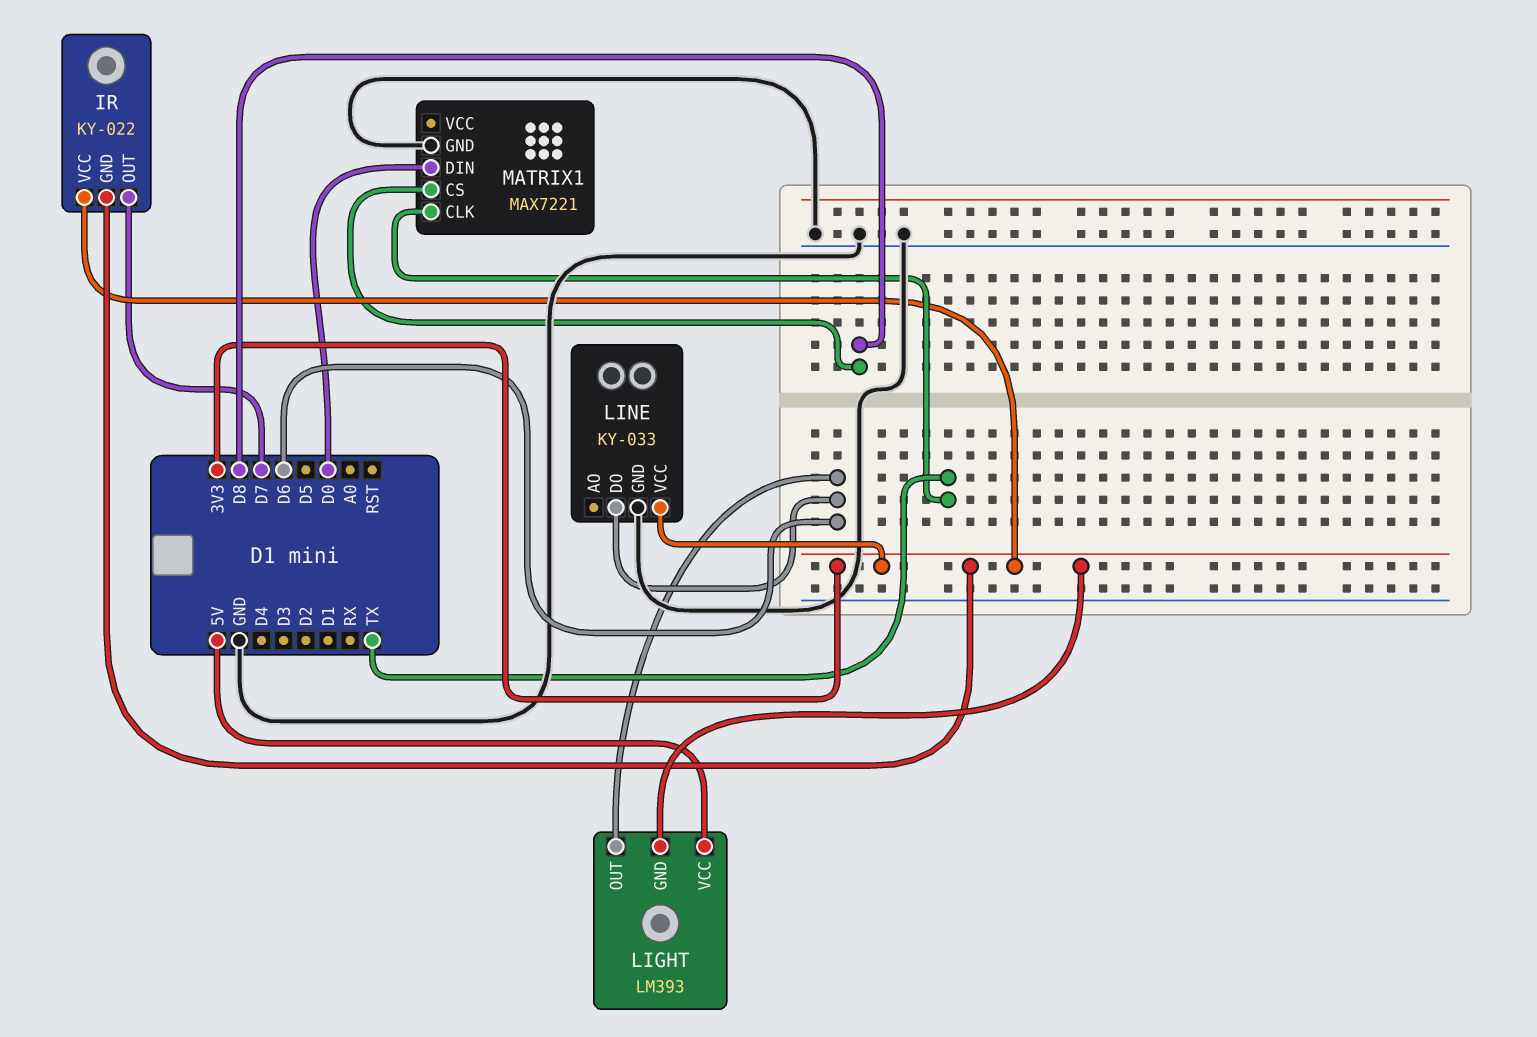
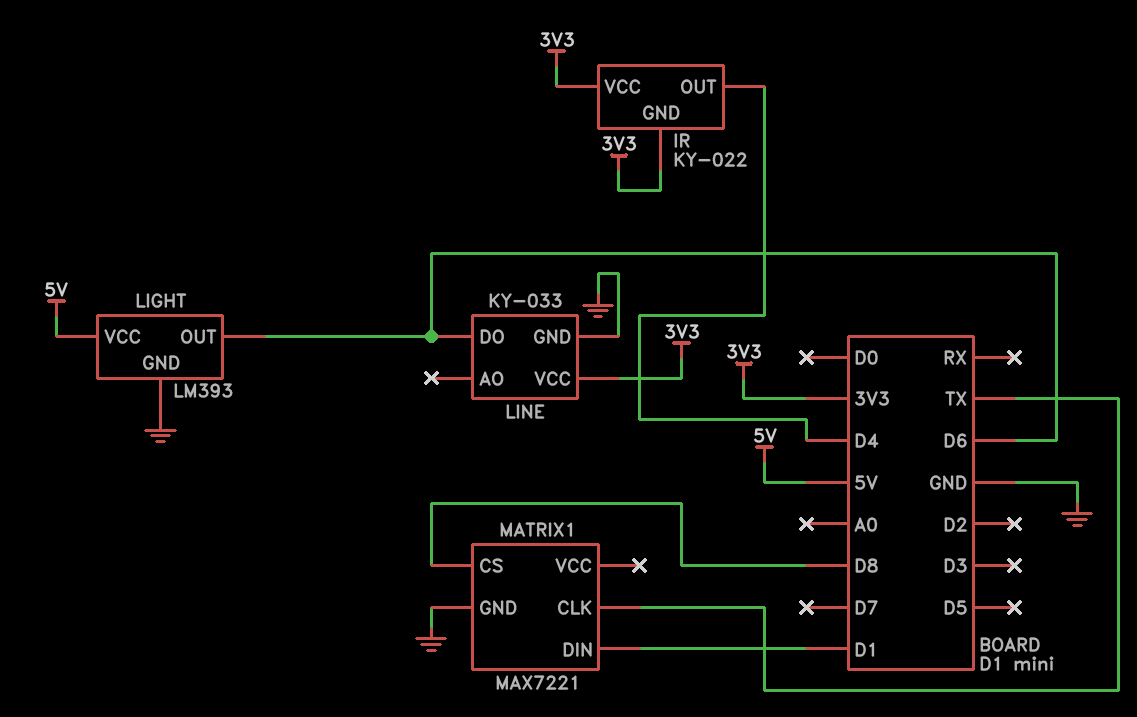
IR pin OUT: D7 -> D4
LIGHT pin GND: 3V3 -> GND
MATRIX1 pin DIN: D0 -> D1

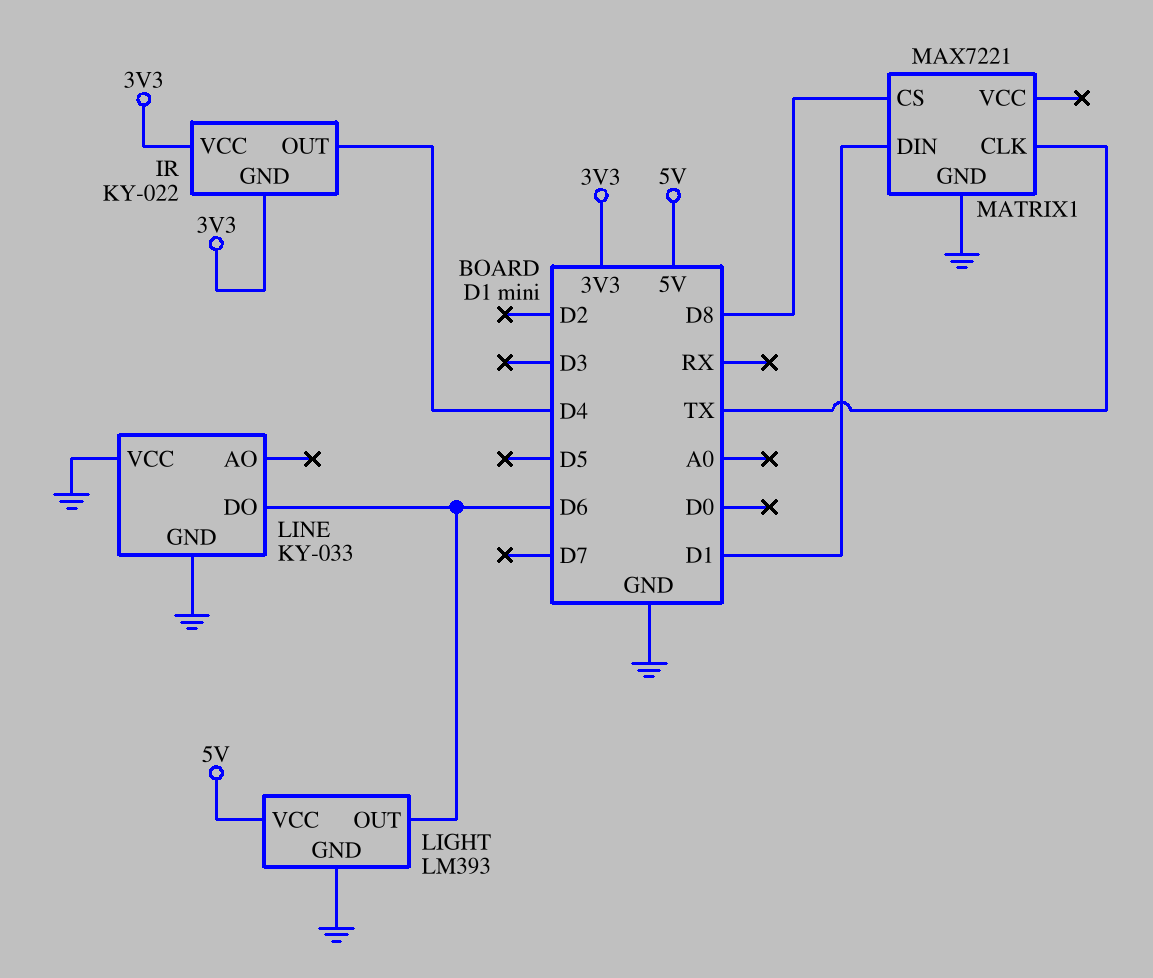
LINE pin VCC: 3V3 -> GND

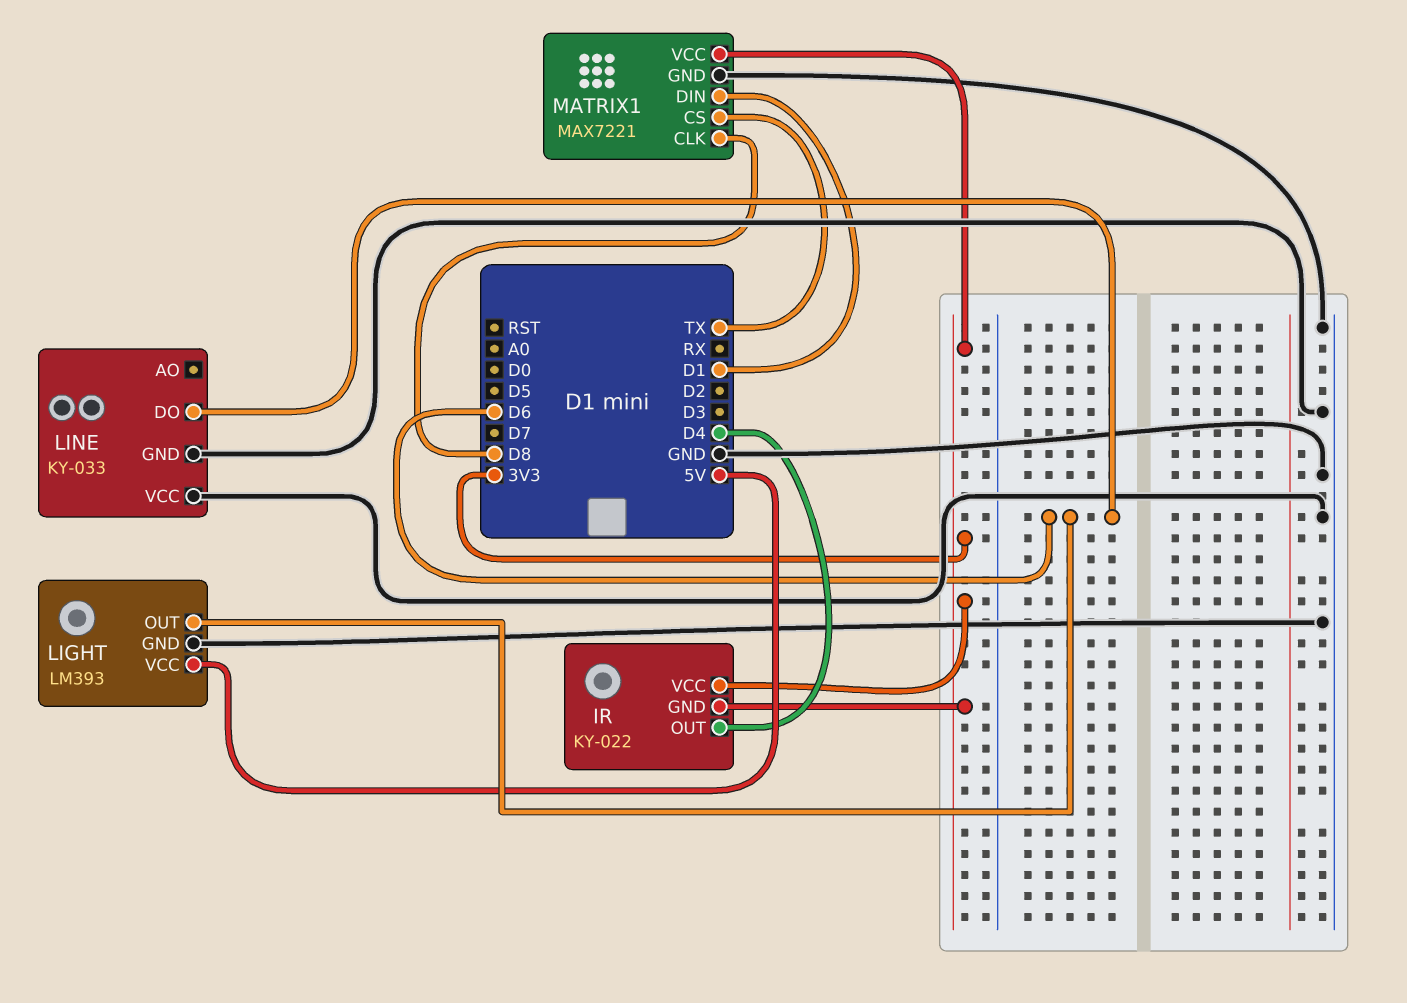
MATRIX1 pin CLK: TX -> D8
MATRIX1 pin CS: D8 -> TX
MATRIX1 pin VCC: none -> 3V3

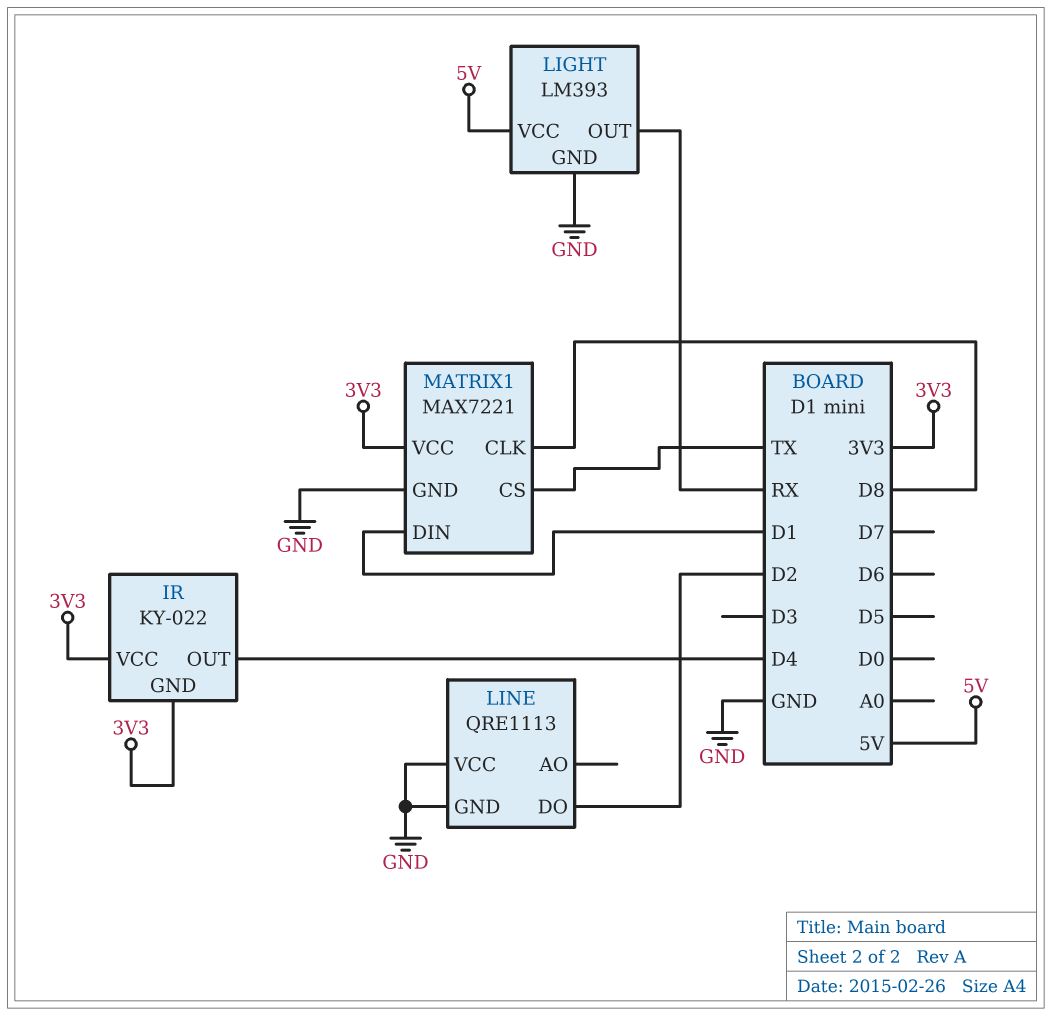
LIGHT pin OUT: D6 -> RX
LINE: KY-033 -> QRE1113
LINE pin DO: D6 -> D2

